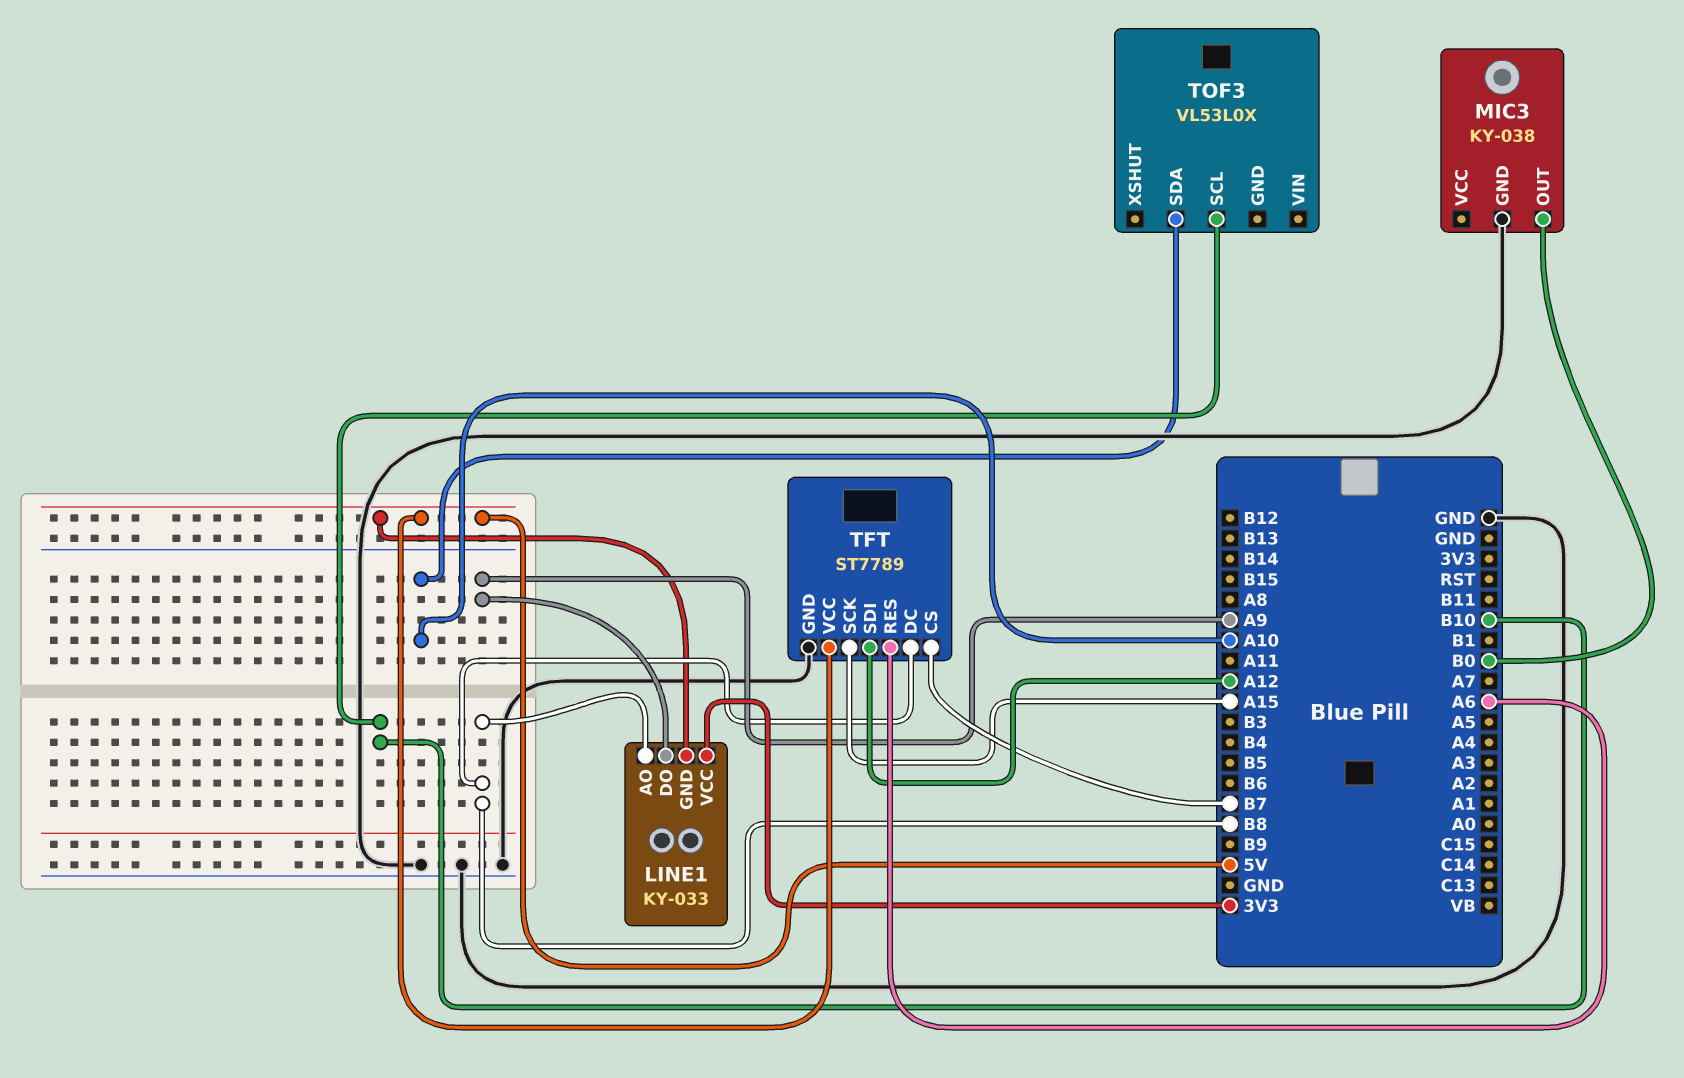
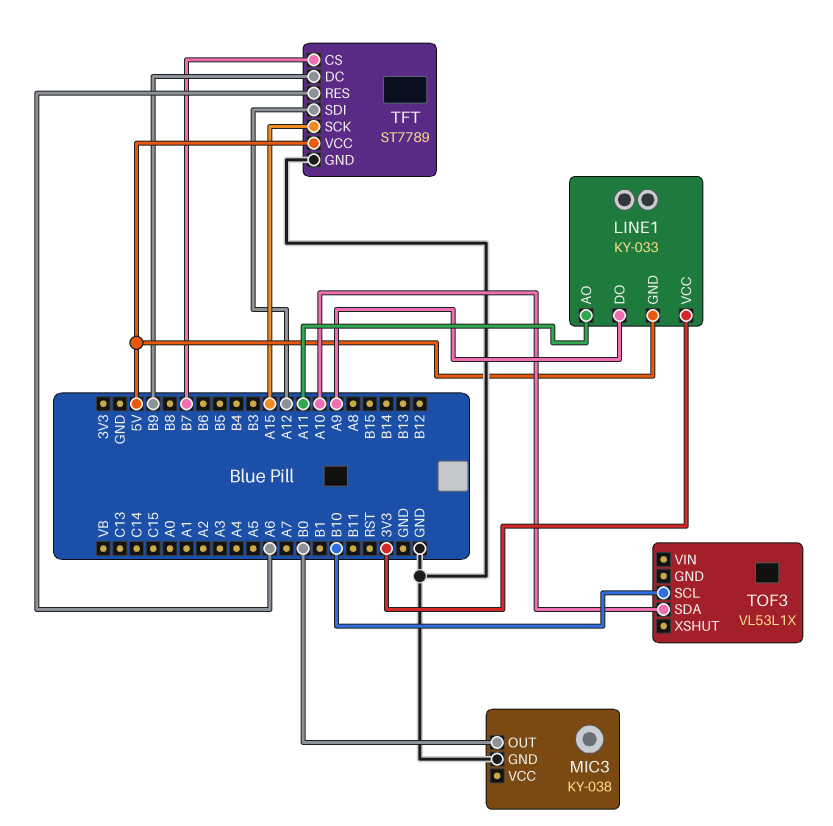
LINE1 pin AO: B8 -> A11
TFT pin DC: B8 -> B9
TOF3: VL53L0X -> VL53L1X

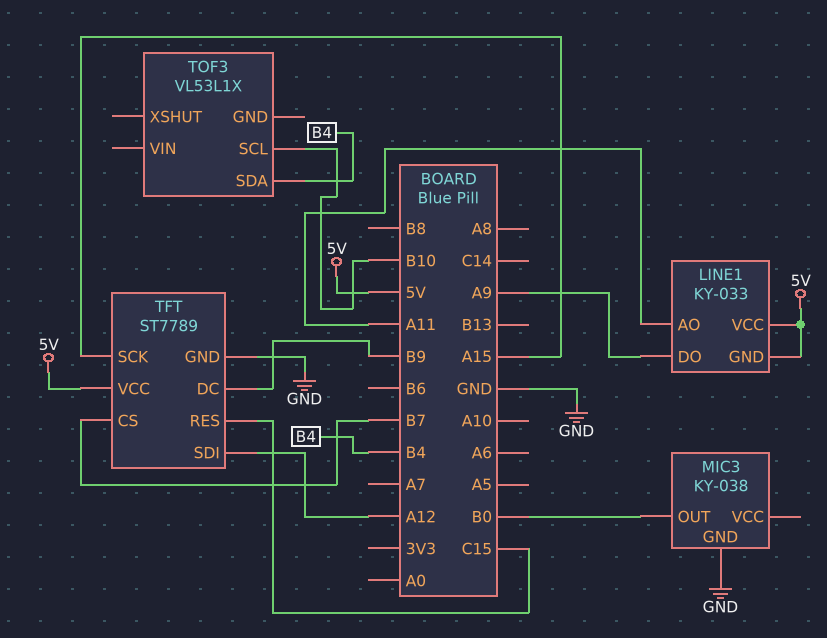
LINE1 pin VCC: 3V3 -> 5V
TFT pin RES: A6 -> C15
TOF3 pin SDA: A10 -> B4

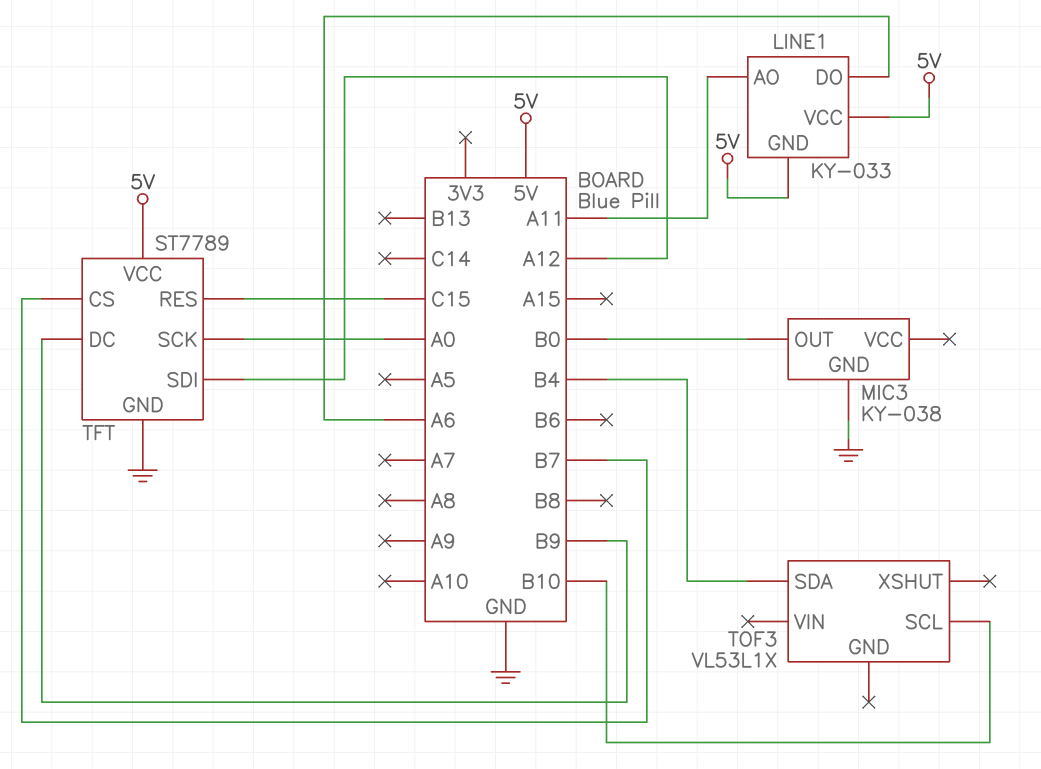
LINE1 pin DO: A9 -> A6
TFT pin SCK: A15 -> A0

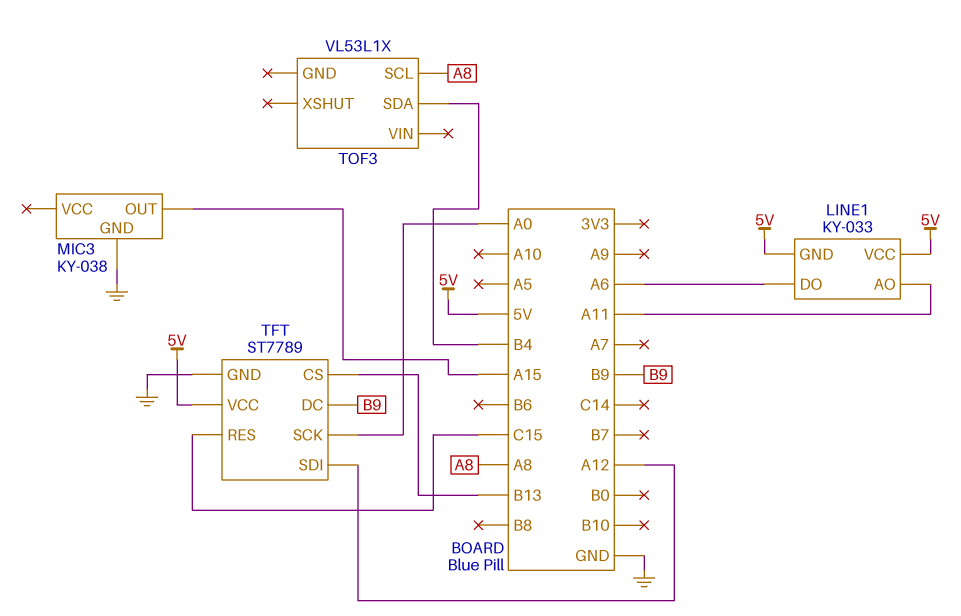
MIC3 pin OUT: B0 -> A15
TFT pin CS: B7 -> B13
TOF3 pin SCL: B10 -> A8

